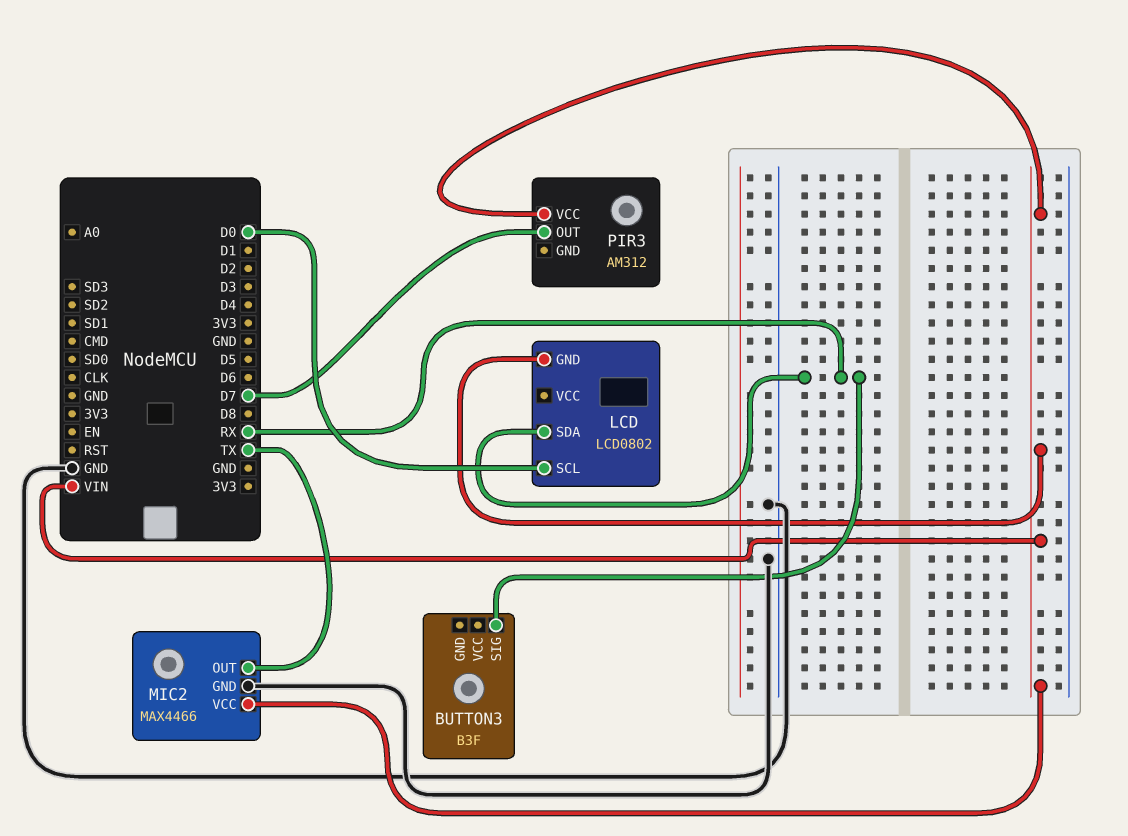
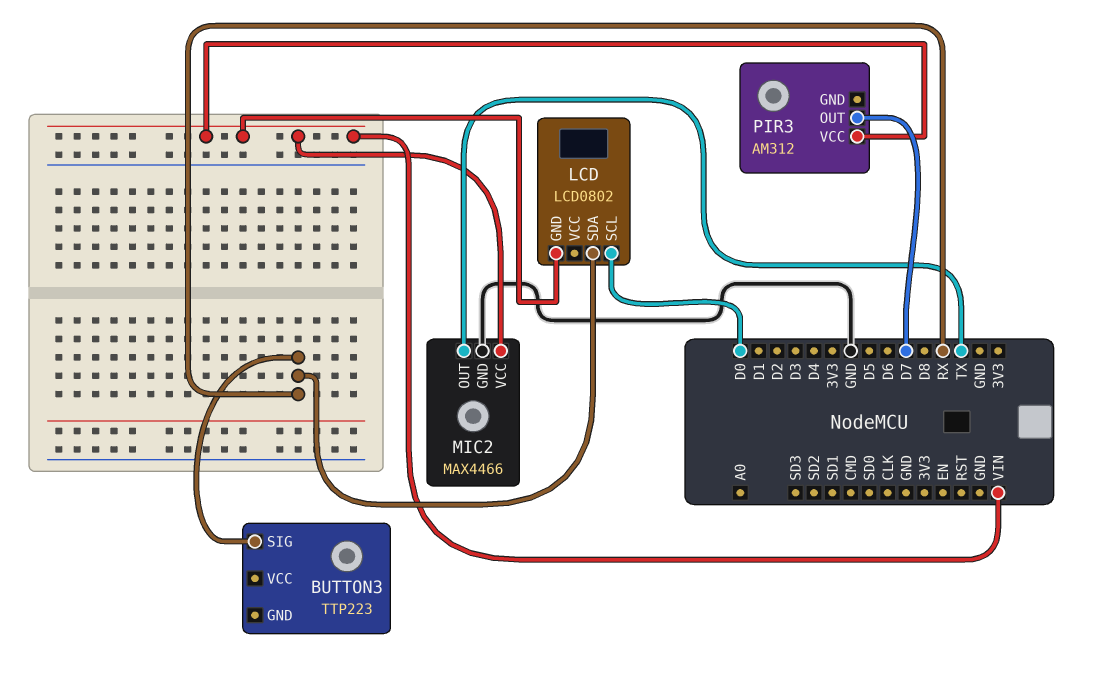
BUTTON3: B3F -> TTP223

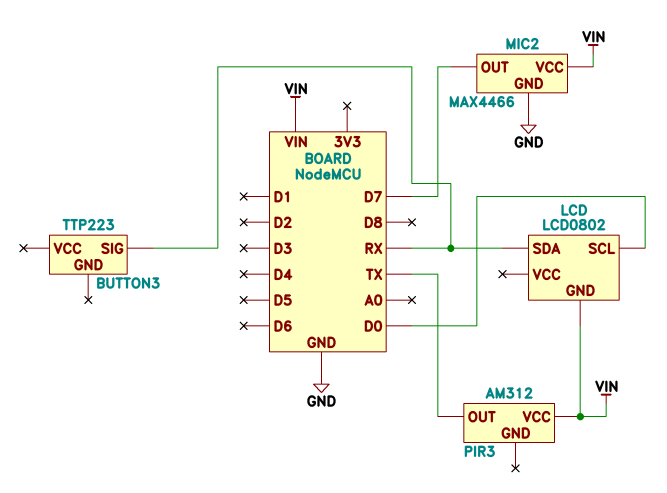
MIC2 pin OUT: TX -> D7
PIR3 pin OUT: D7 -> TX

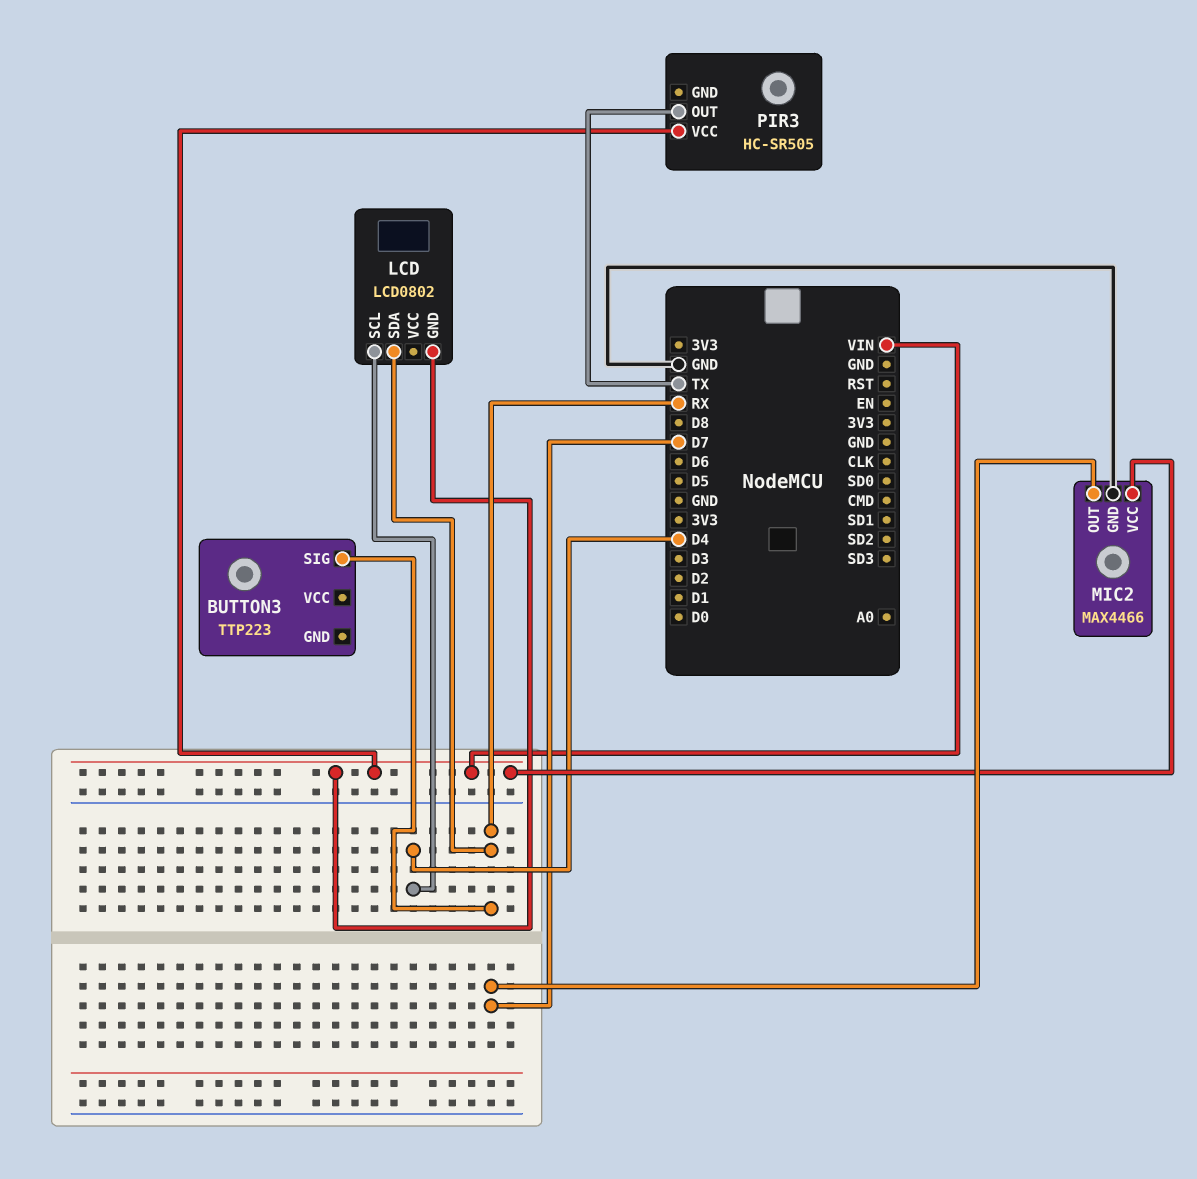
LCD pin SCL: D0 -> D4
PIR3: AM312 -> HC-SR505

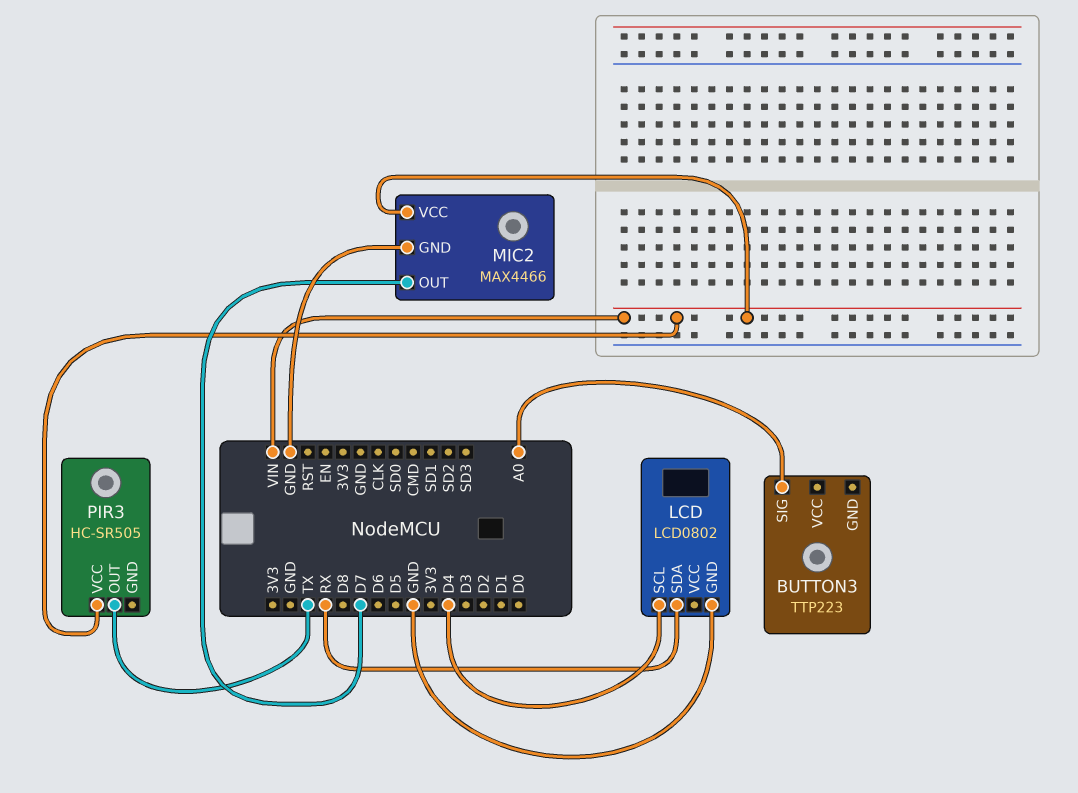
BUTTON3 pin SIG: RX -> A0
LCD pin GND: VIN -> GND

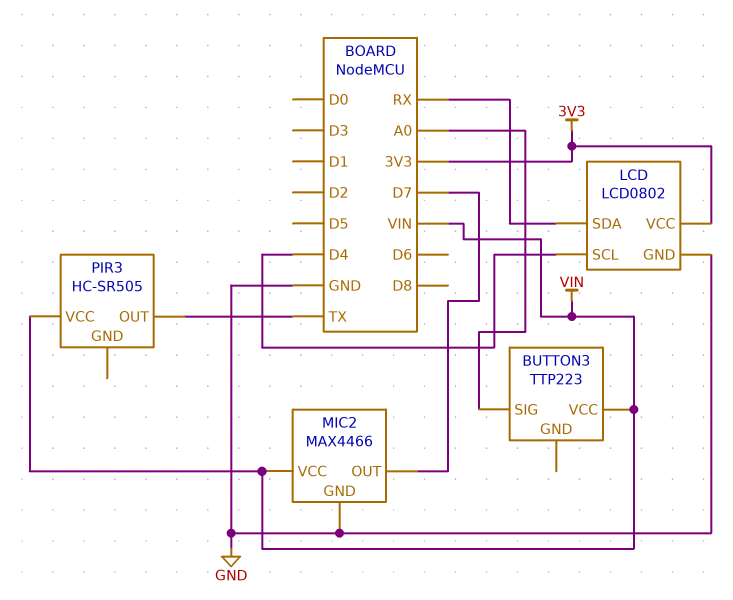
BUTTON3 pin VCC: none -> VIN
LCD pin VCC: none -> 3V3

